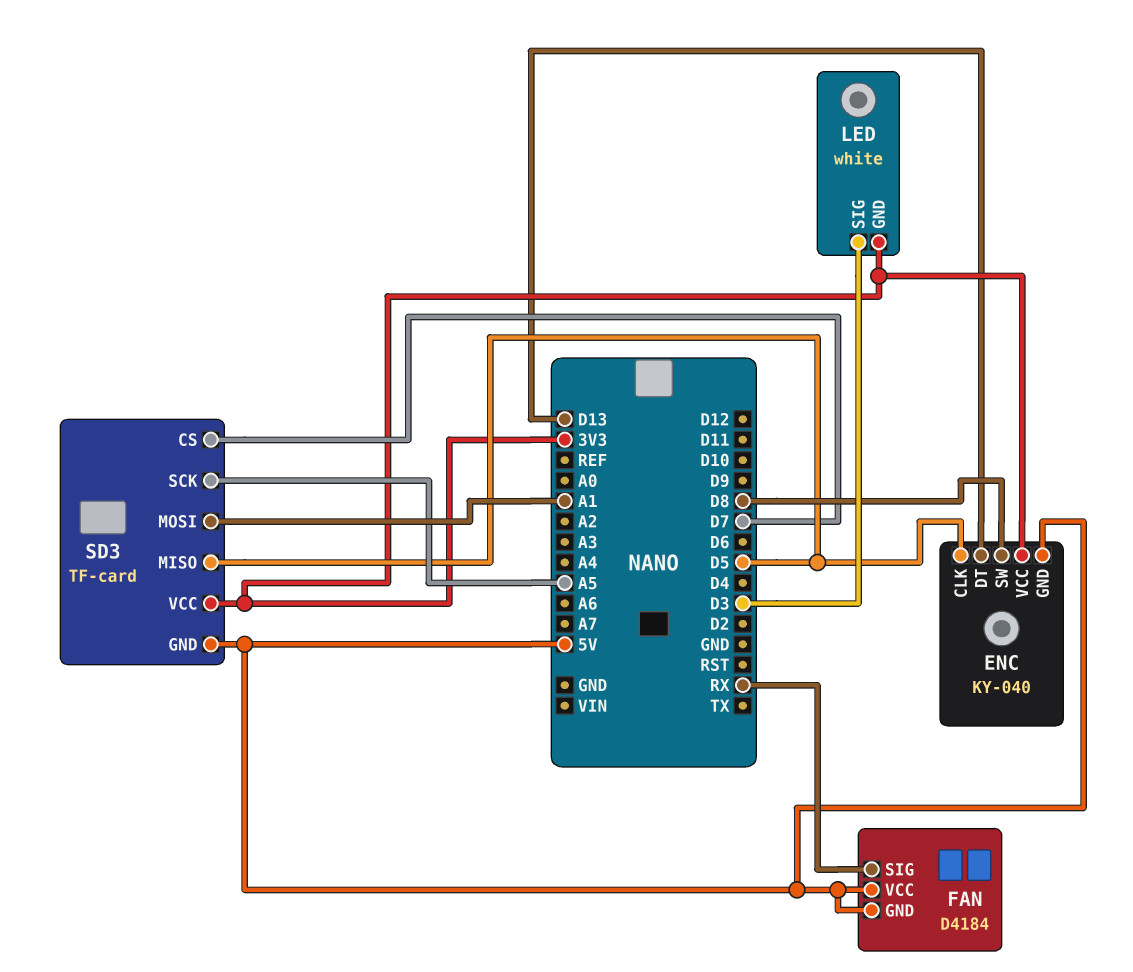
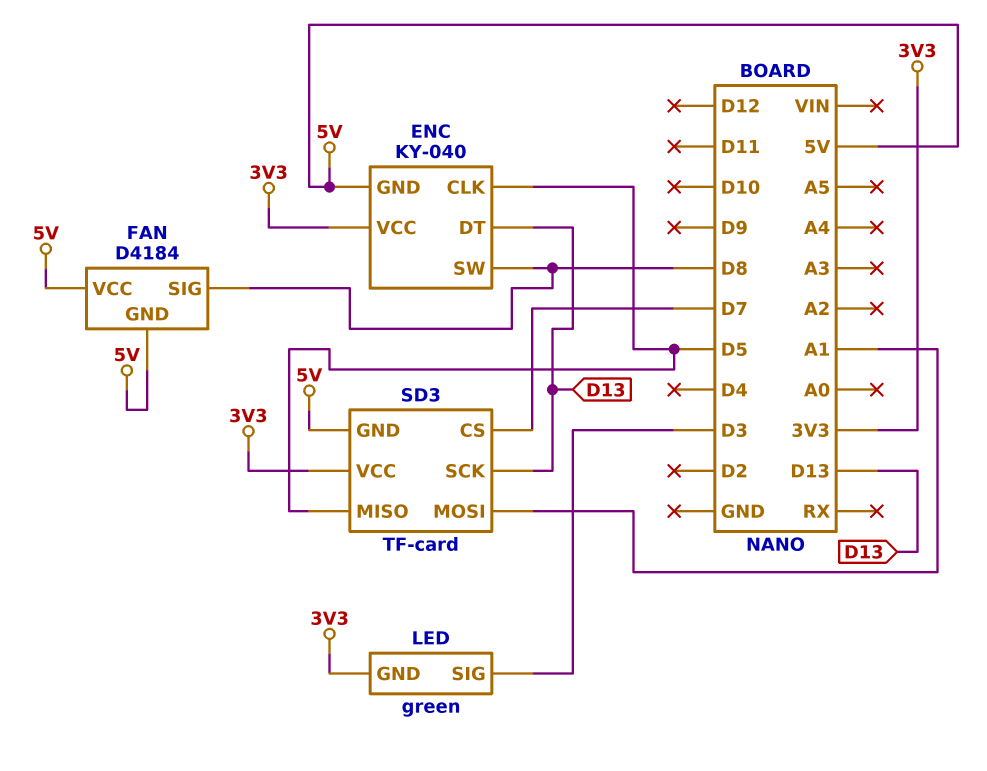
FAN pin SIG: RX -> D8
LED: white -> green
SD3 pin SCK: A5 -> D13

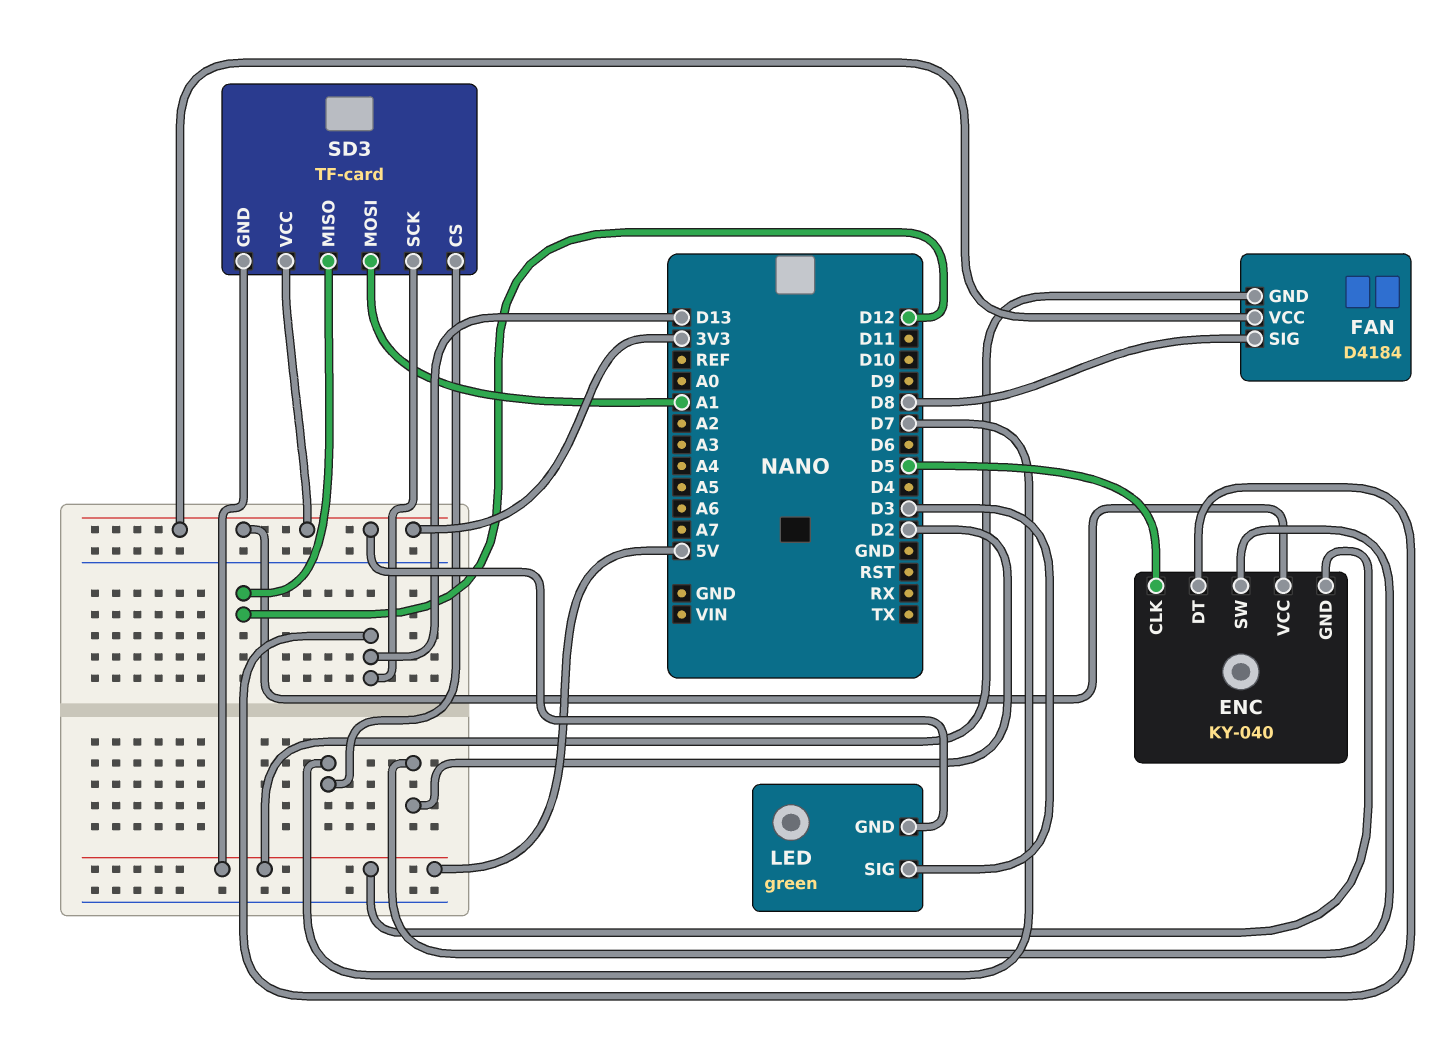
ENC pin SW: D8 -> D2
FAN pin VCC: 5V -> 3V3
SD3 pin MISO: D5 -> D12

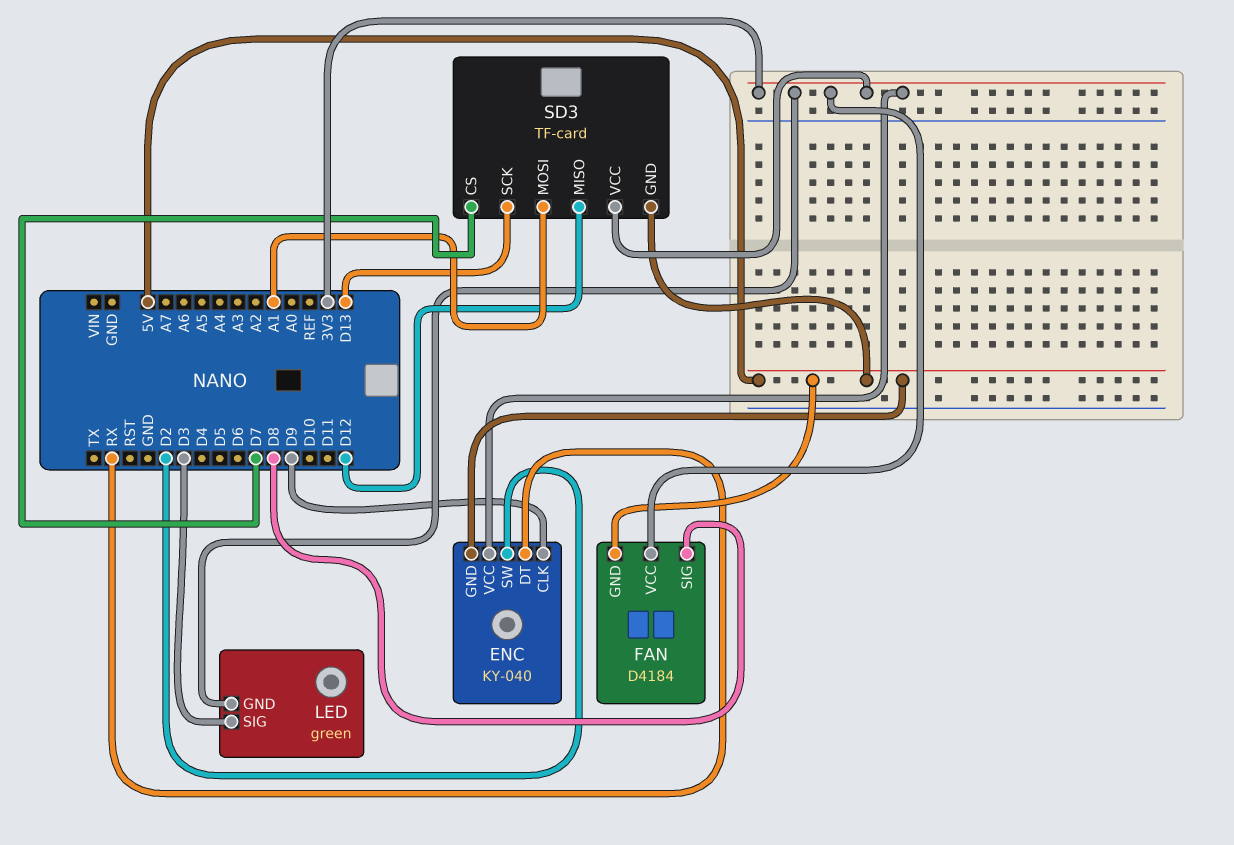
ENC pin CLK: D5 -> D9
ENC pin DT: D13 -> RX

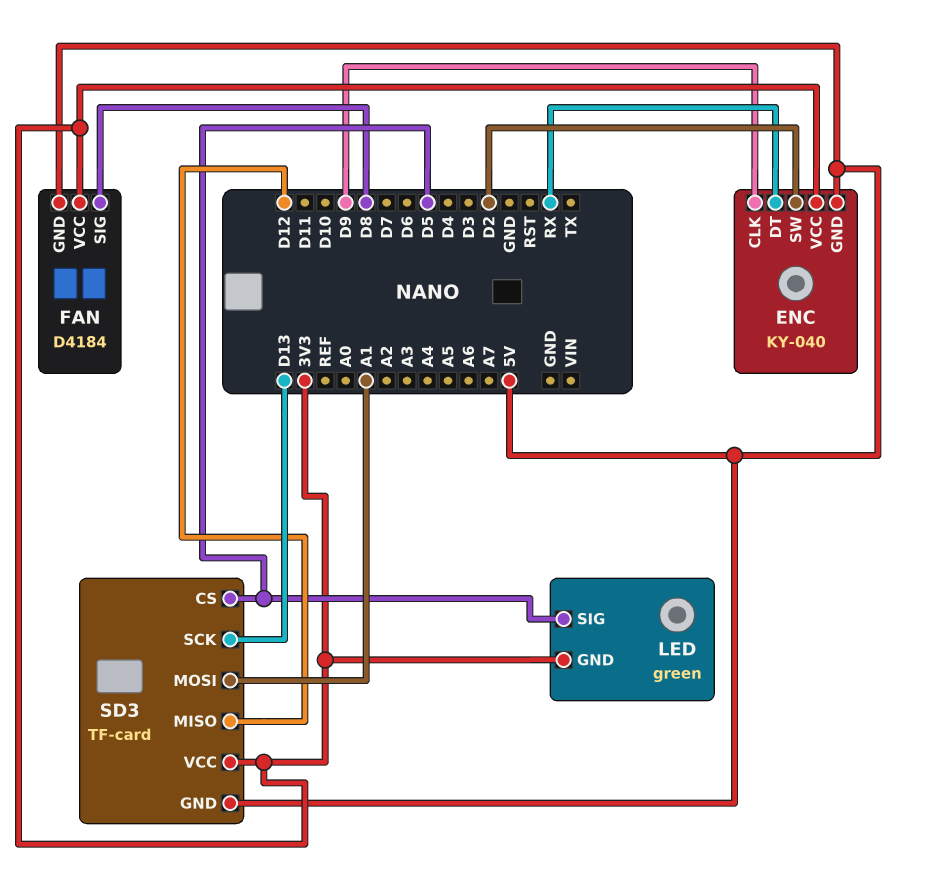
LED pin SIG: D3 -> D5
SD3 pin CS: D7 -> D5

